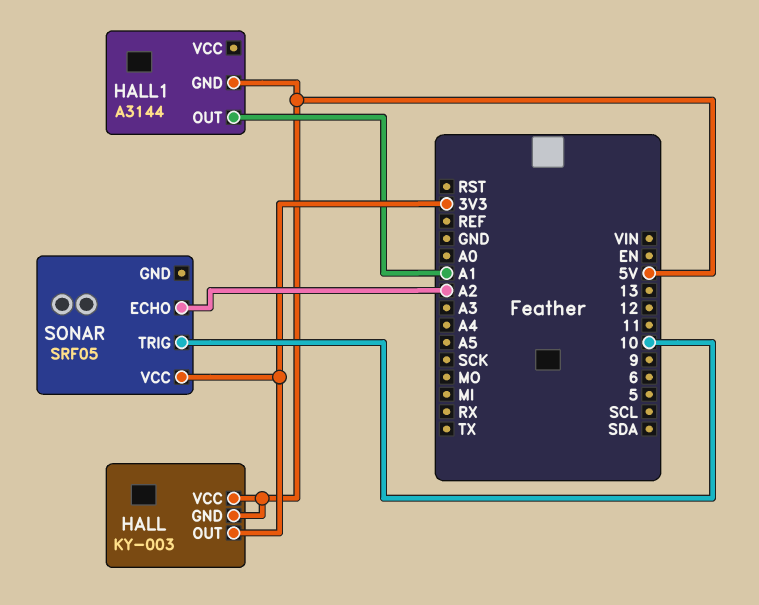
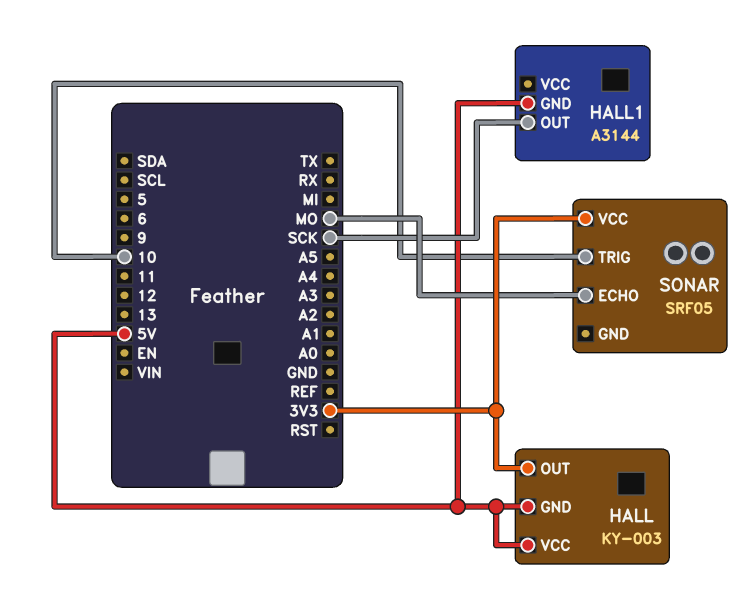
HALL1 pin OUT: A1 -> SCK
SONAR pin ECHO: A2 -> MO

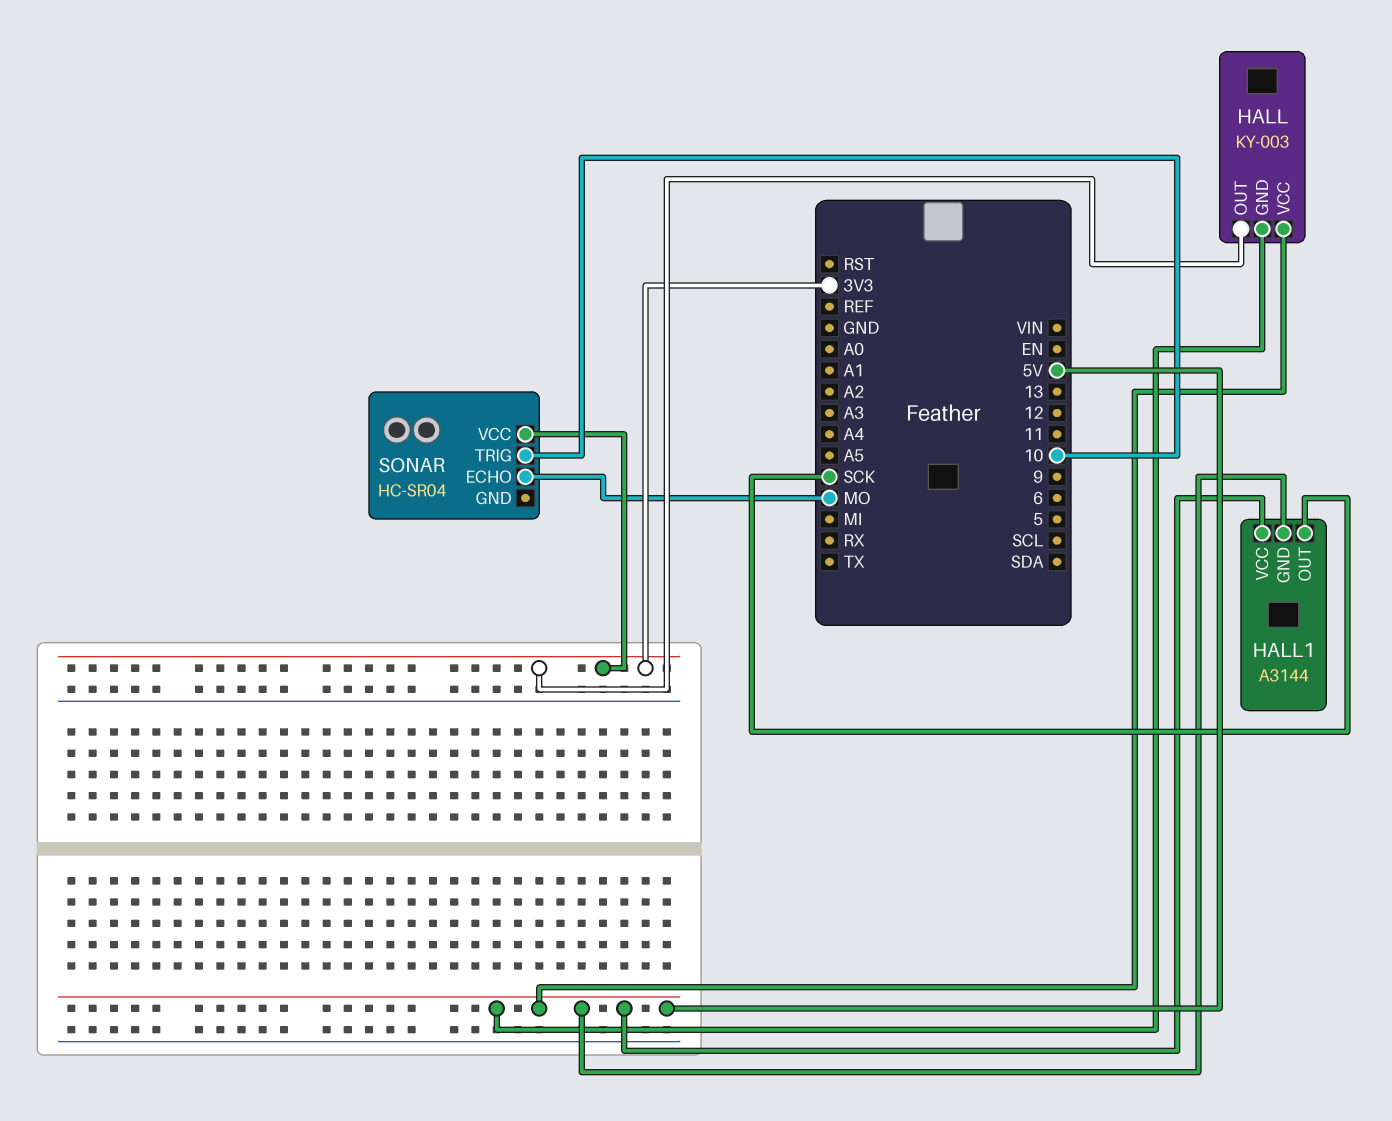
HALL1 pin VCC: none -> 5V
SONAR: SRF05 -> HC-SR04

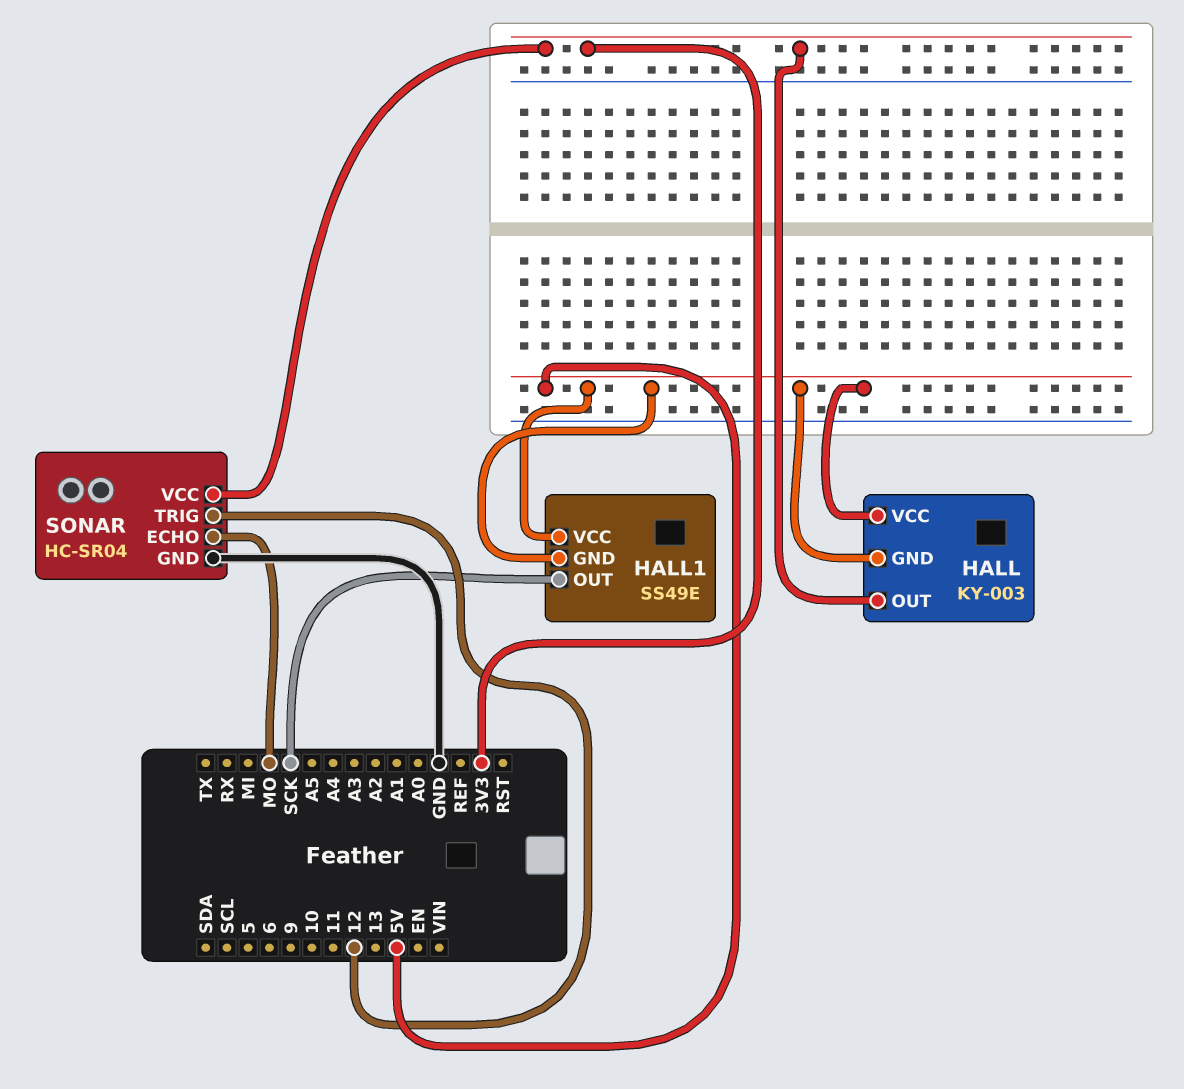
HALL1: A3144 -> SS49E
SONAR pin GND: none -> GND
SONAR pin TRIG: 10 -> 12

